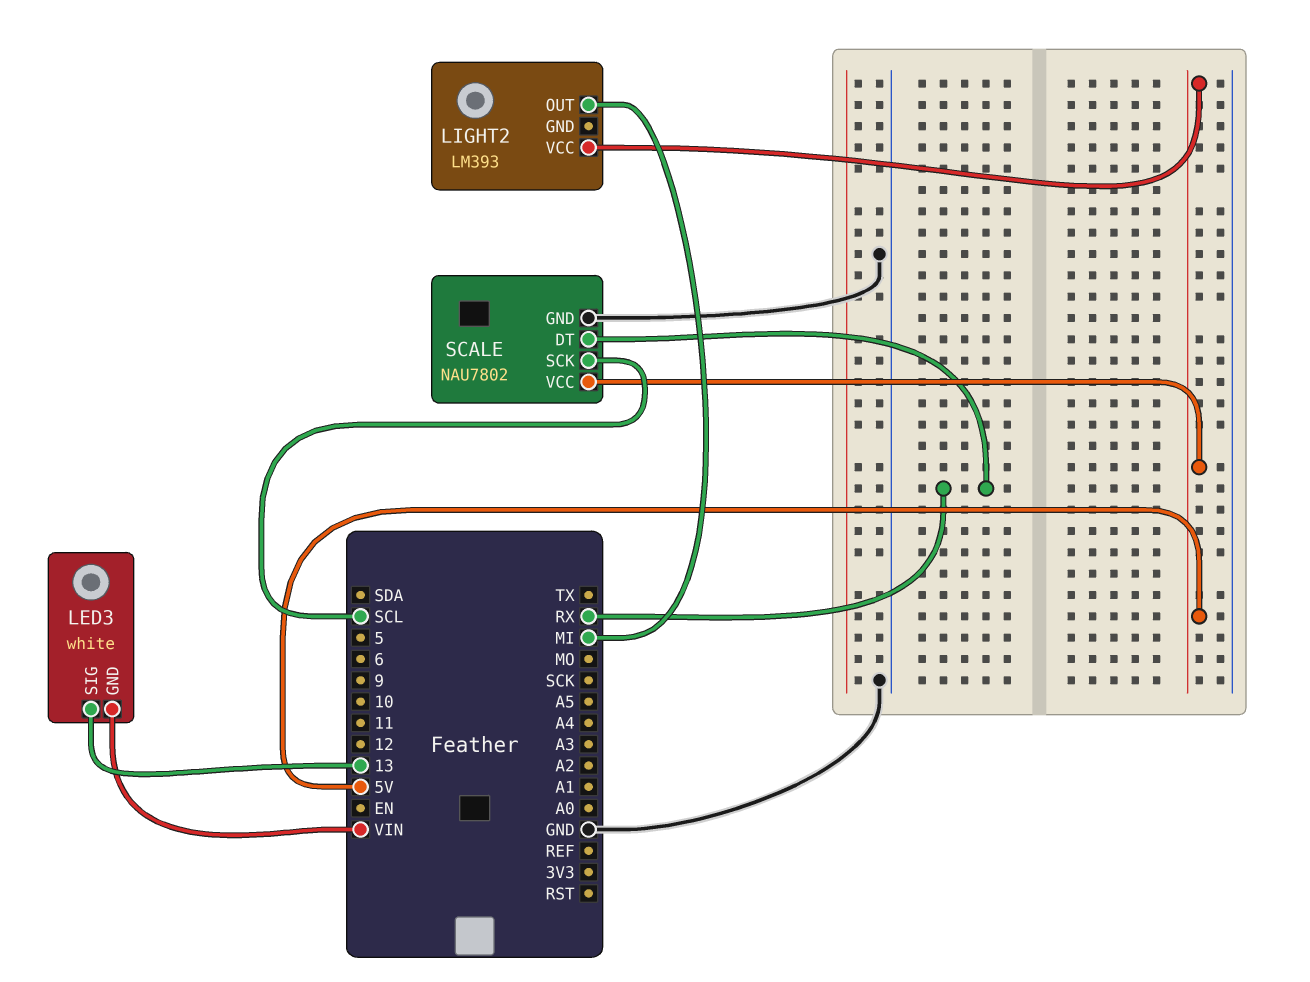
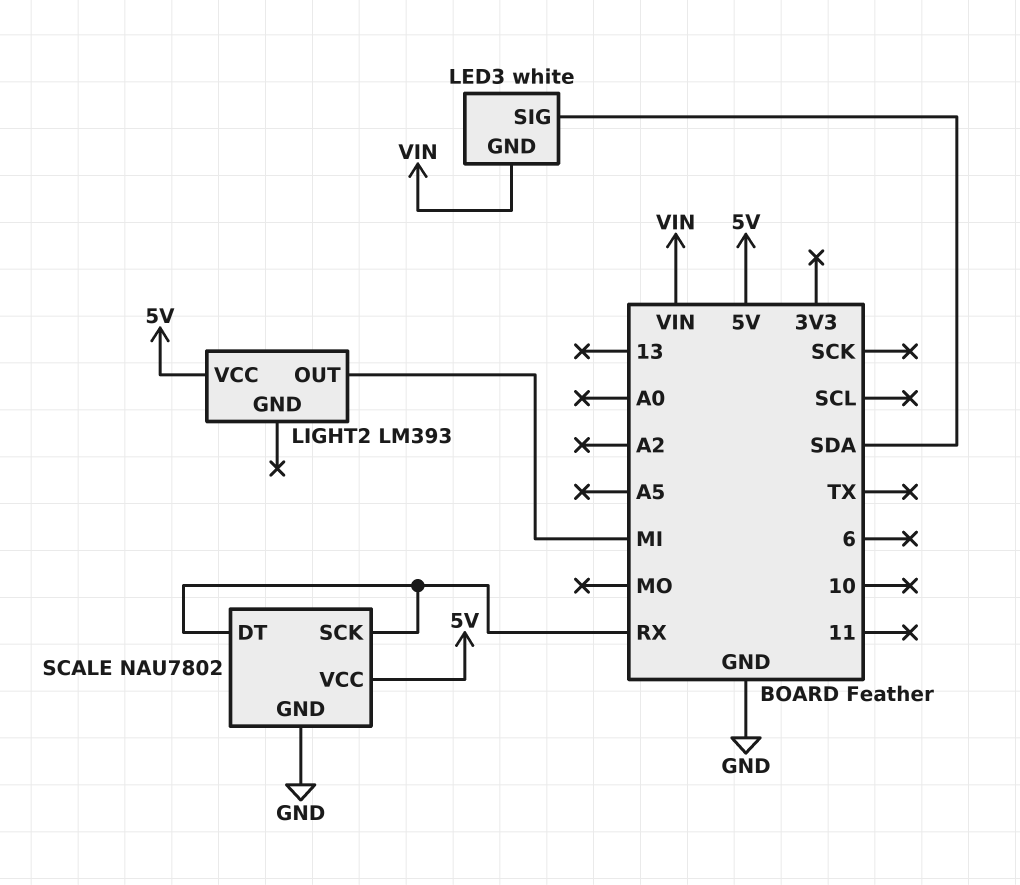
LED3 pin SIG: 13 -> SDA
SCALE pin SCK: SCL -> RX

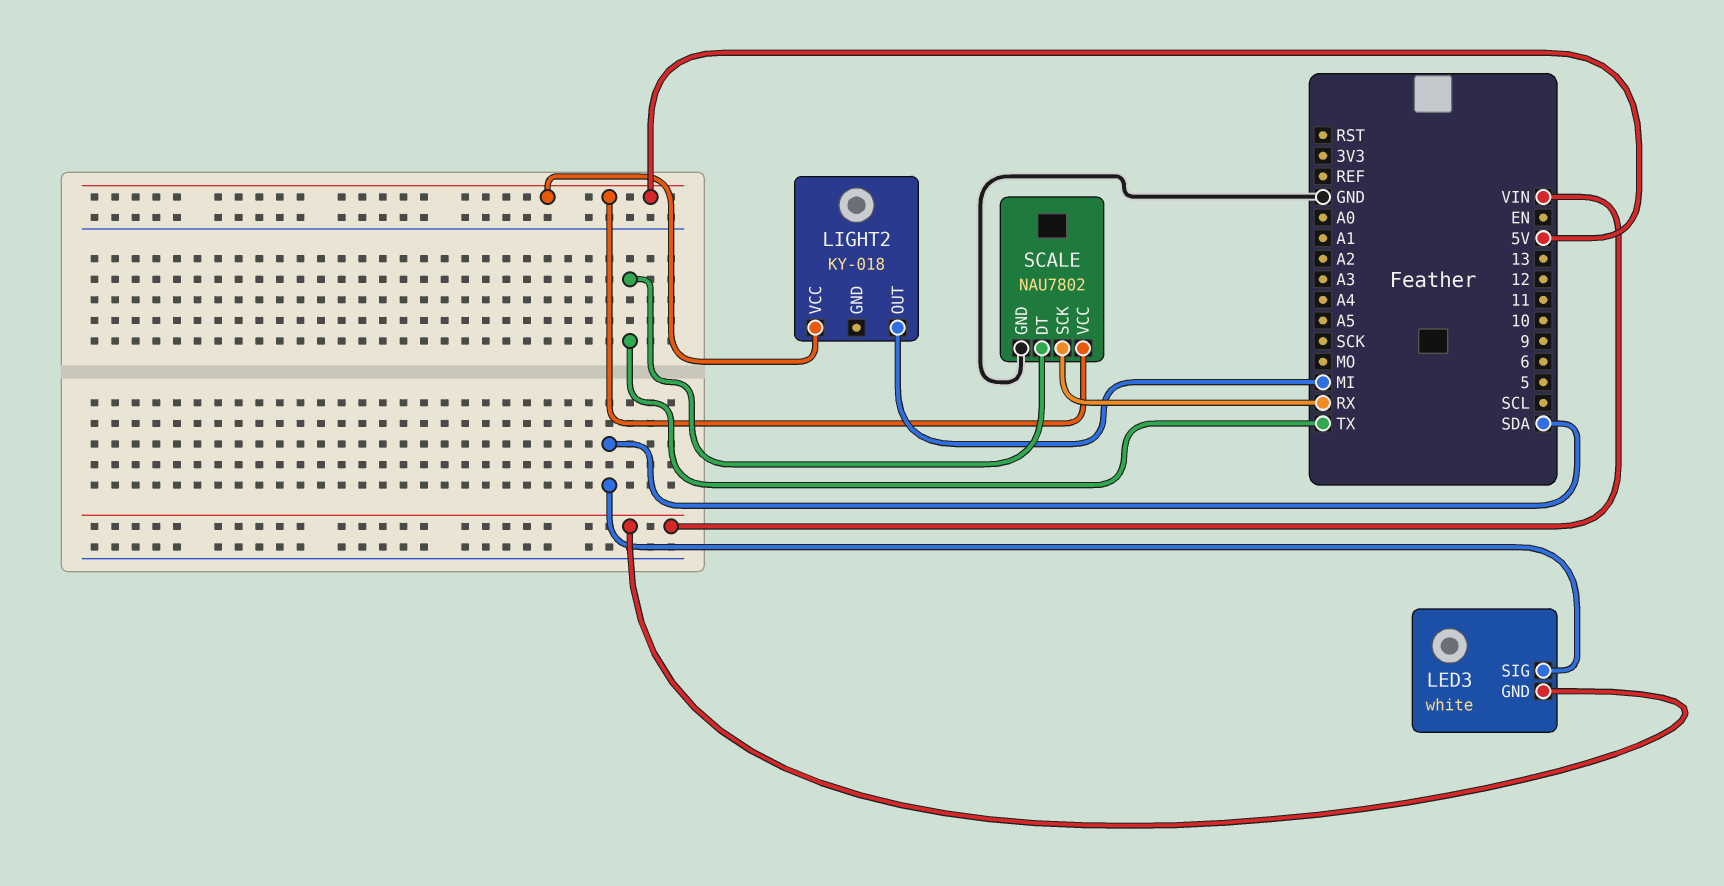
LIGHT2: LM393 -> KY-018
SCALE pin DT: RX -> TX

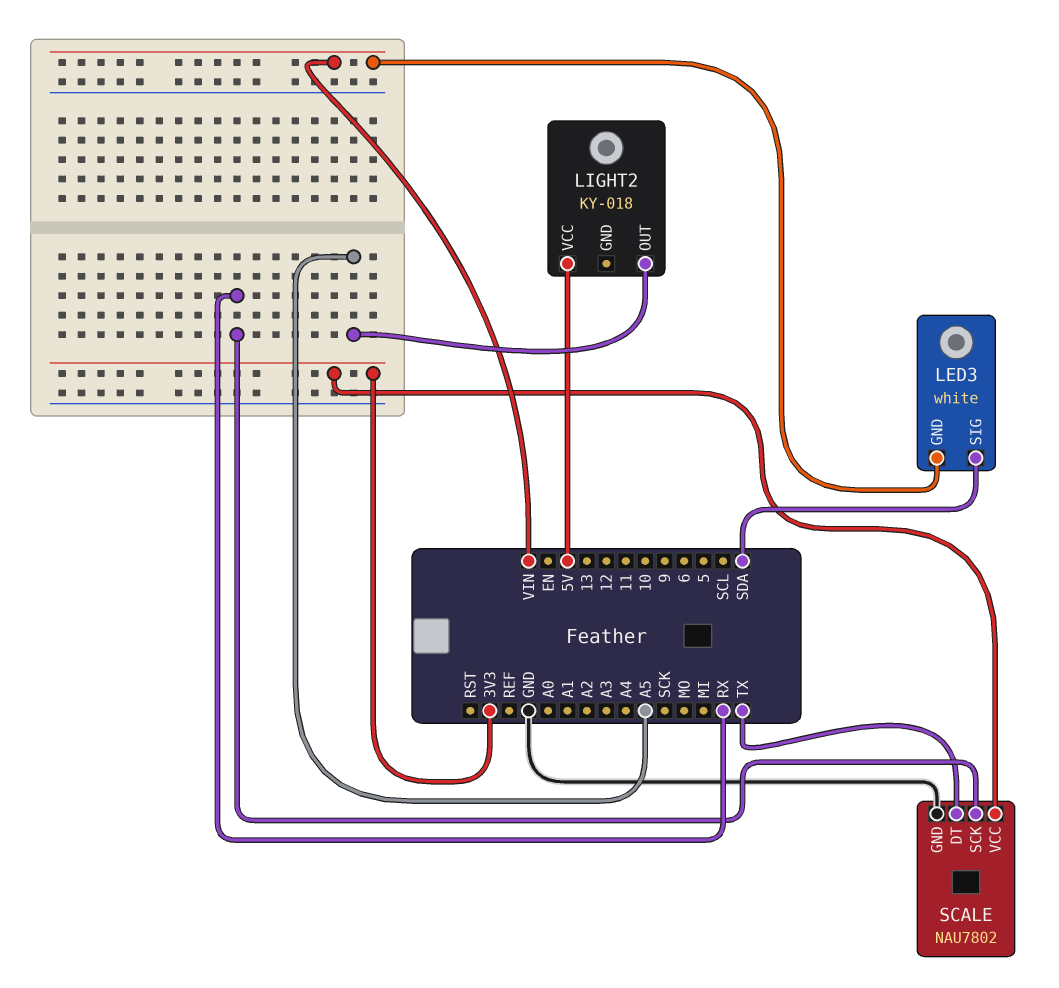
LIGHT2 pin OUT: MI -> A5
SCALE pin VCC: 5V -> 3V3

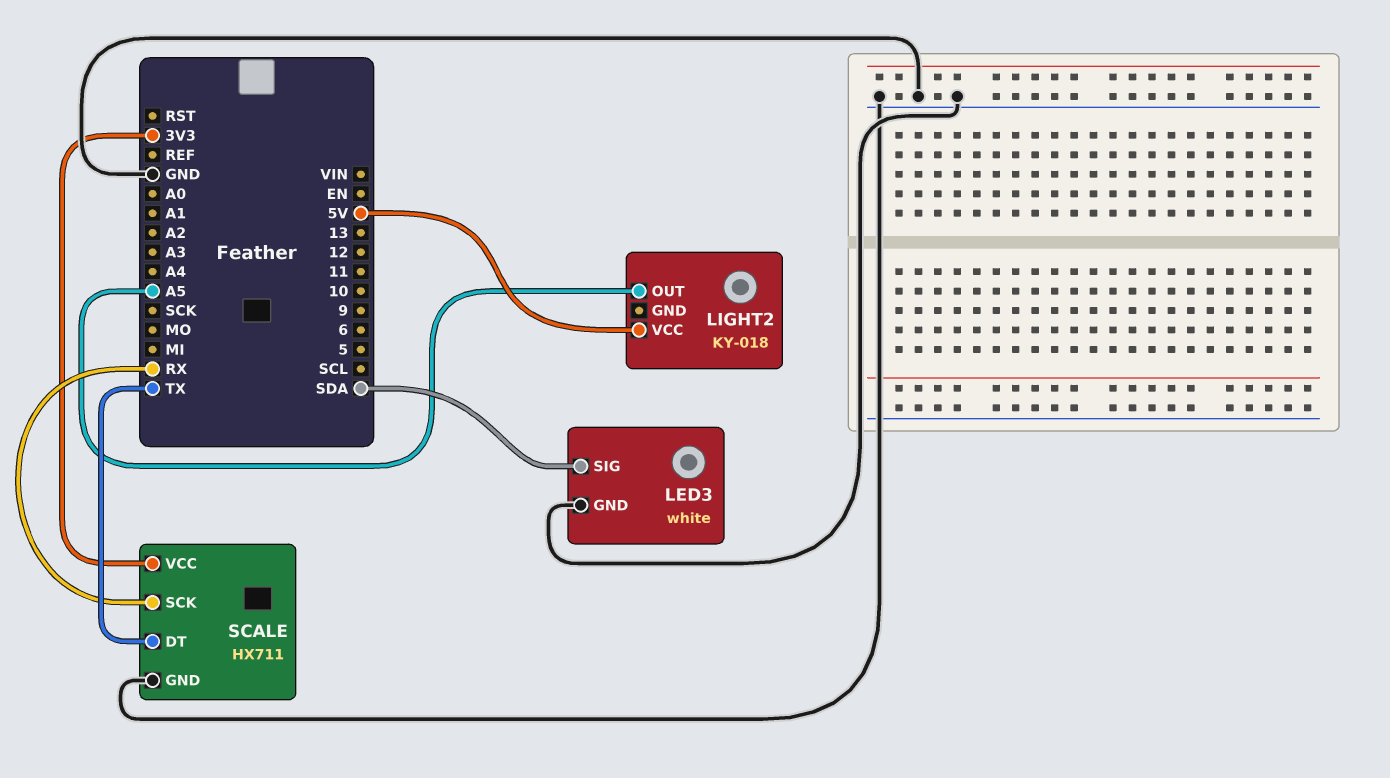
LED3 pin GND: VIN -> GND
SCALE: NAU7802 -> HX711

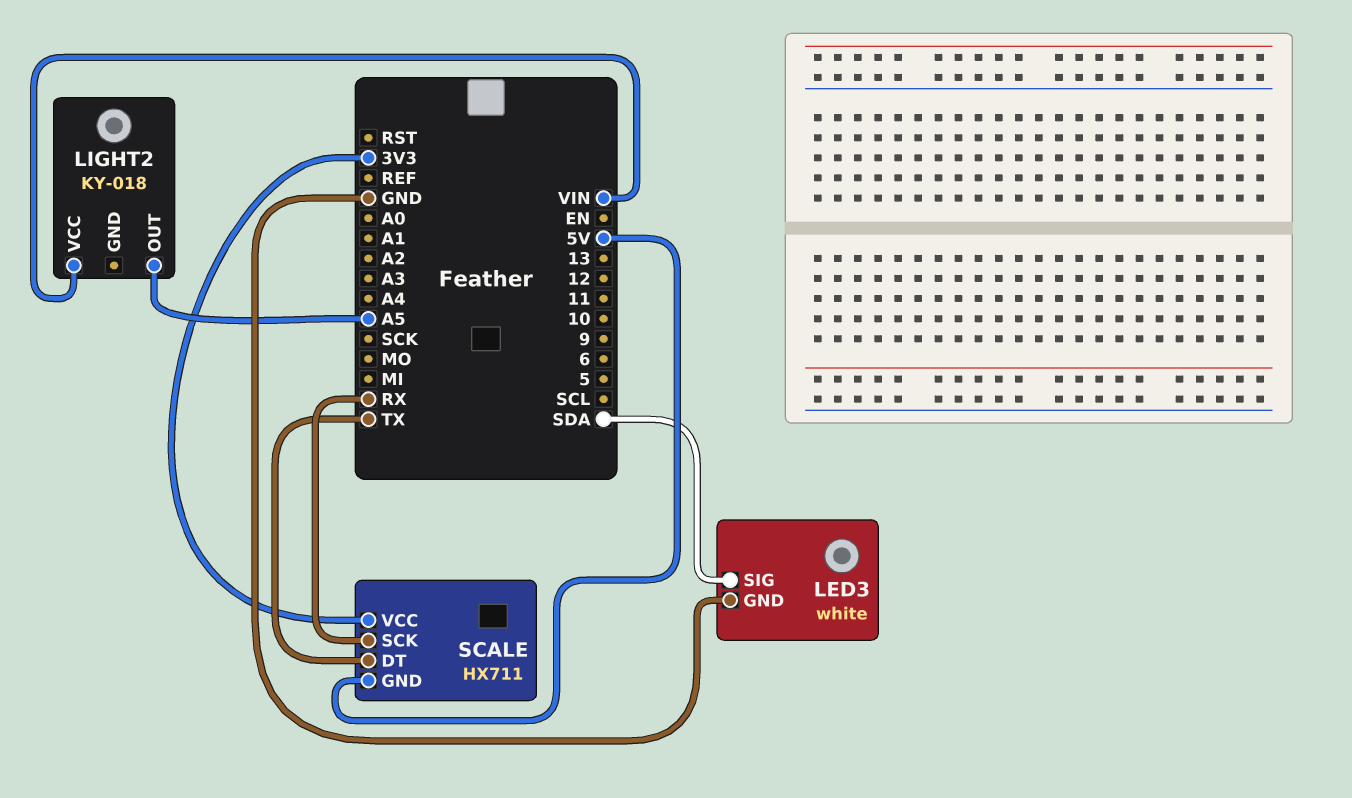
LIGHT2 pin VCC: 5V -> VIN
SCALE pin GND: GND -> 5V

